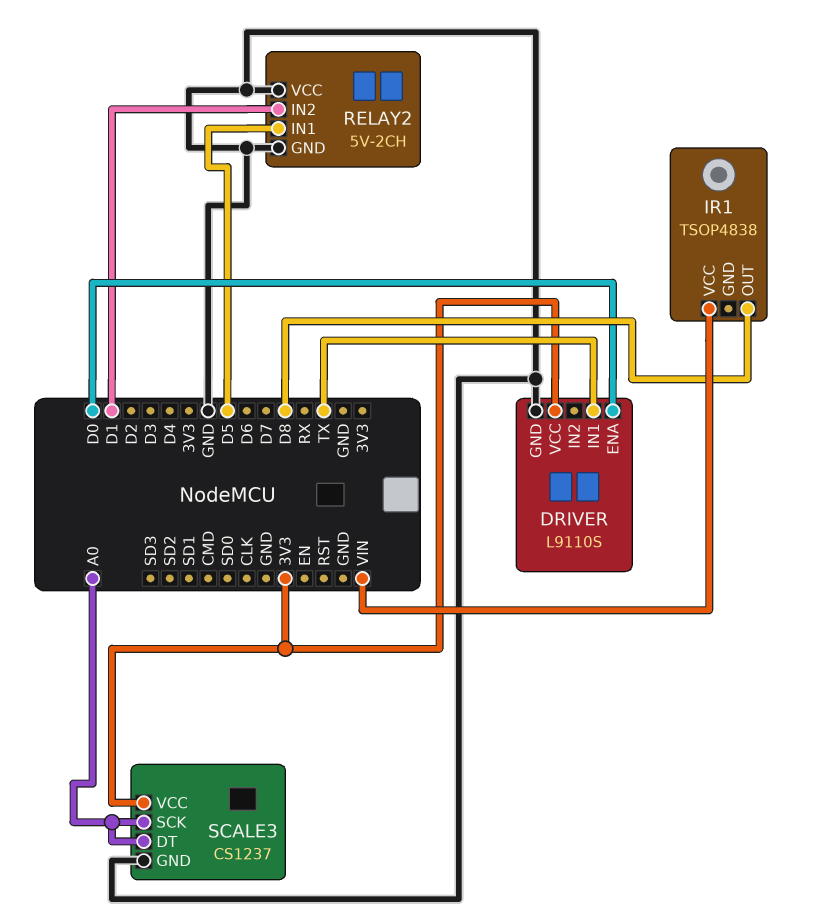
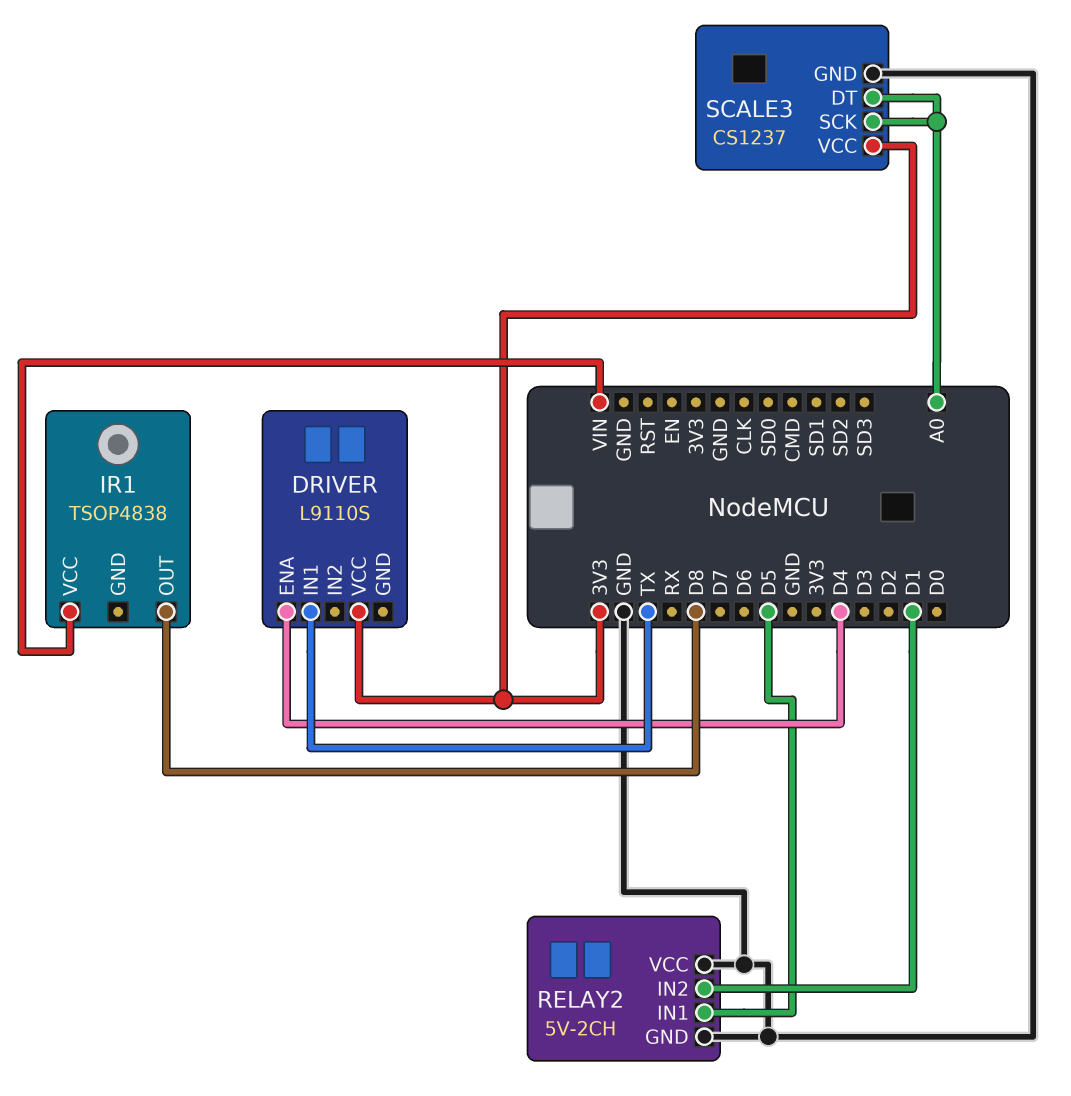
DRIVER pin ENA: D0 -> D4
DRIVER pin GND: GND -> none

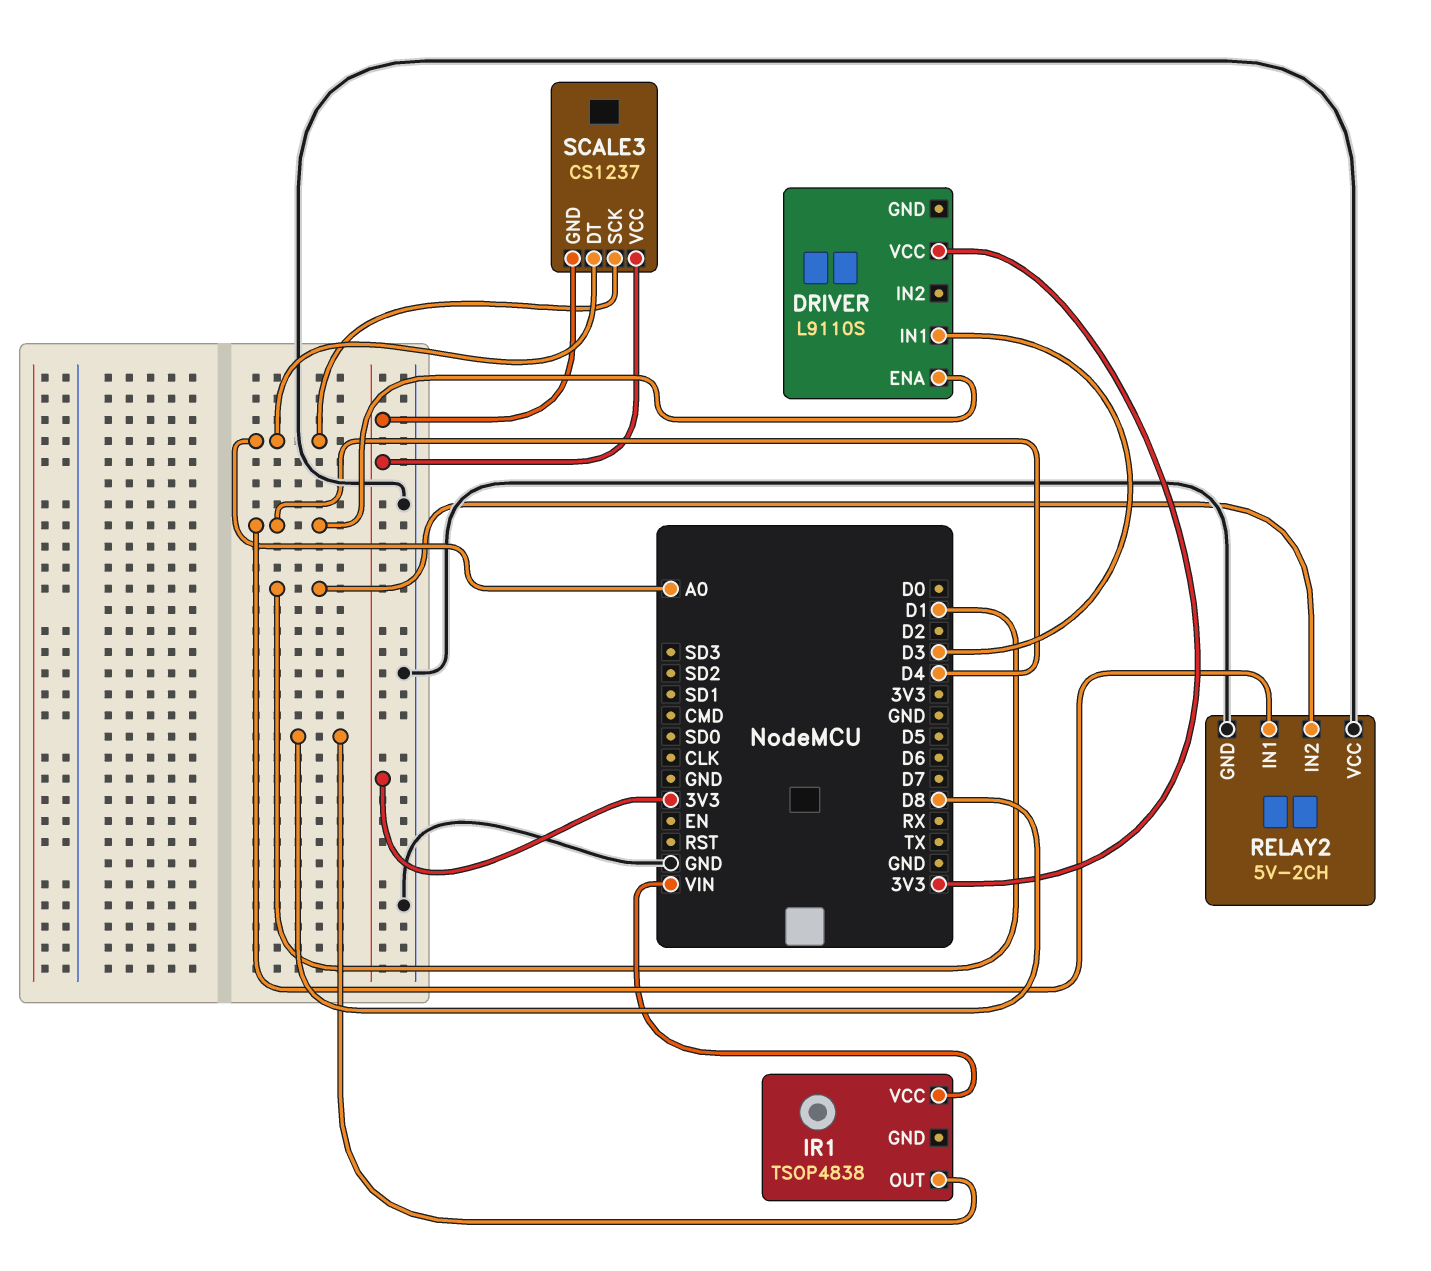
DRIVER pin IN1: TX -> D3
RELAY2 pin IN1: D5 -> D4
SCALE3 pin GND: GND -> 3V3

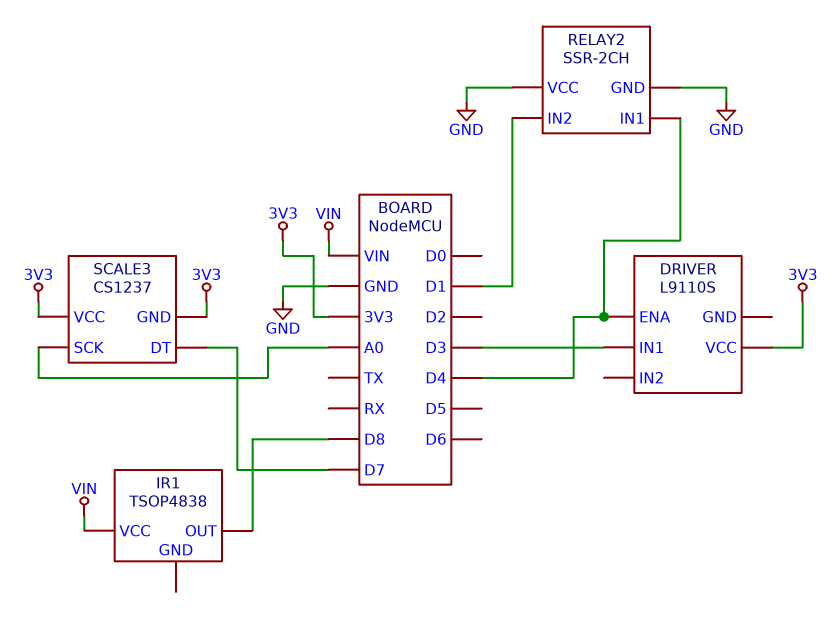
RELAY2: 5V-2CH -> SSR-2CH
SCALE3 pin DT: A0 -> D7

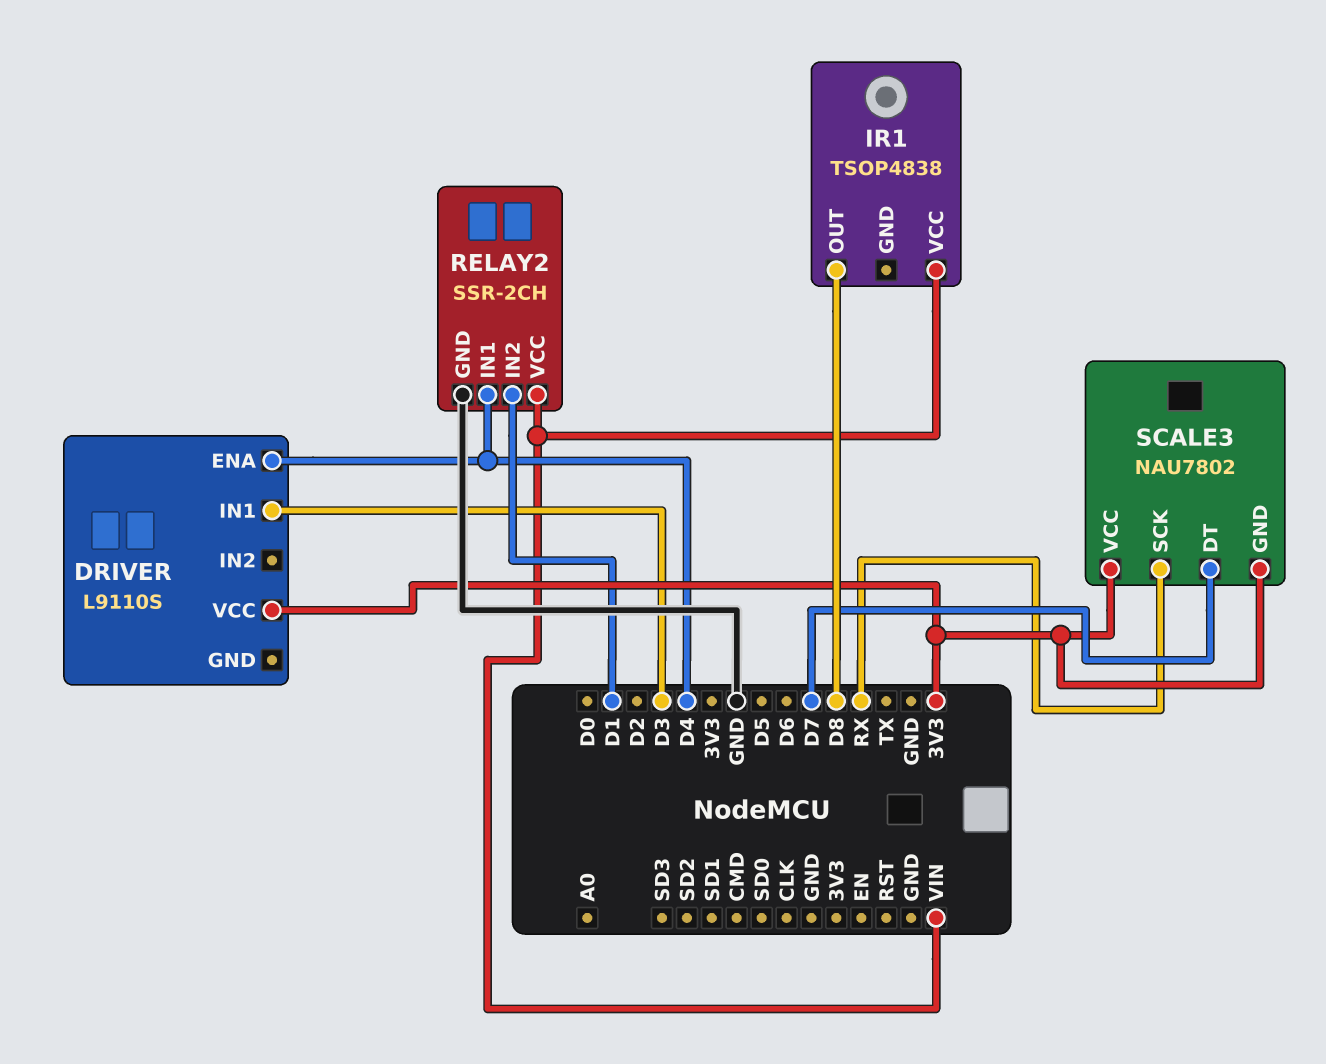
RELAY2 pin VCC: GND -> VIN
SCALE3: CS1237 -> NAU7802
SCALE3 pin SCK: A0 -> RX

